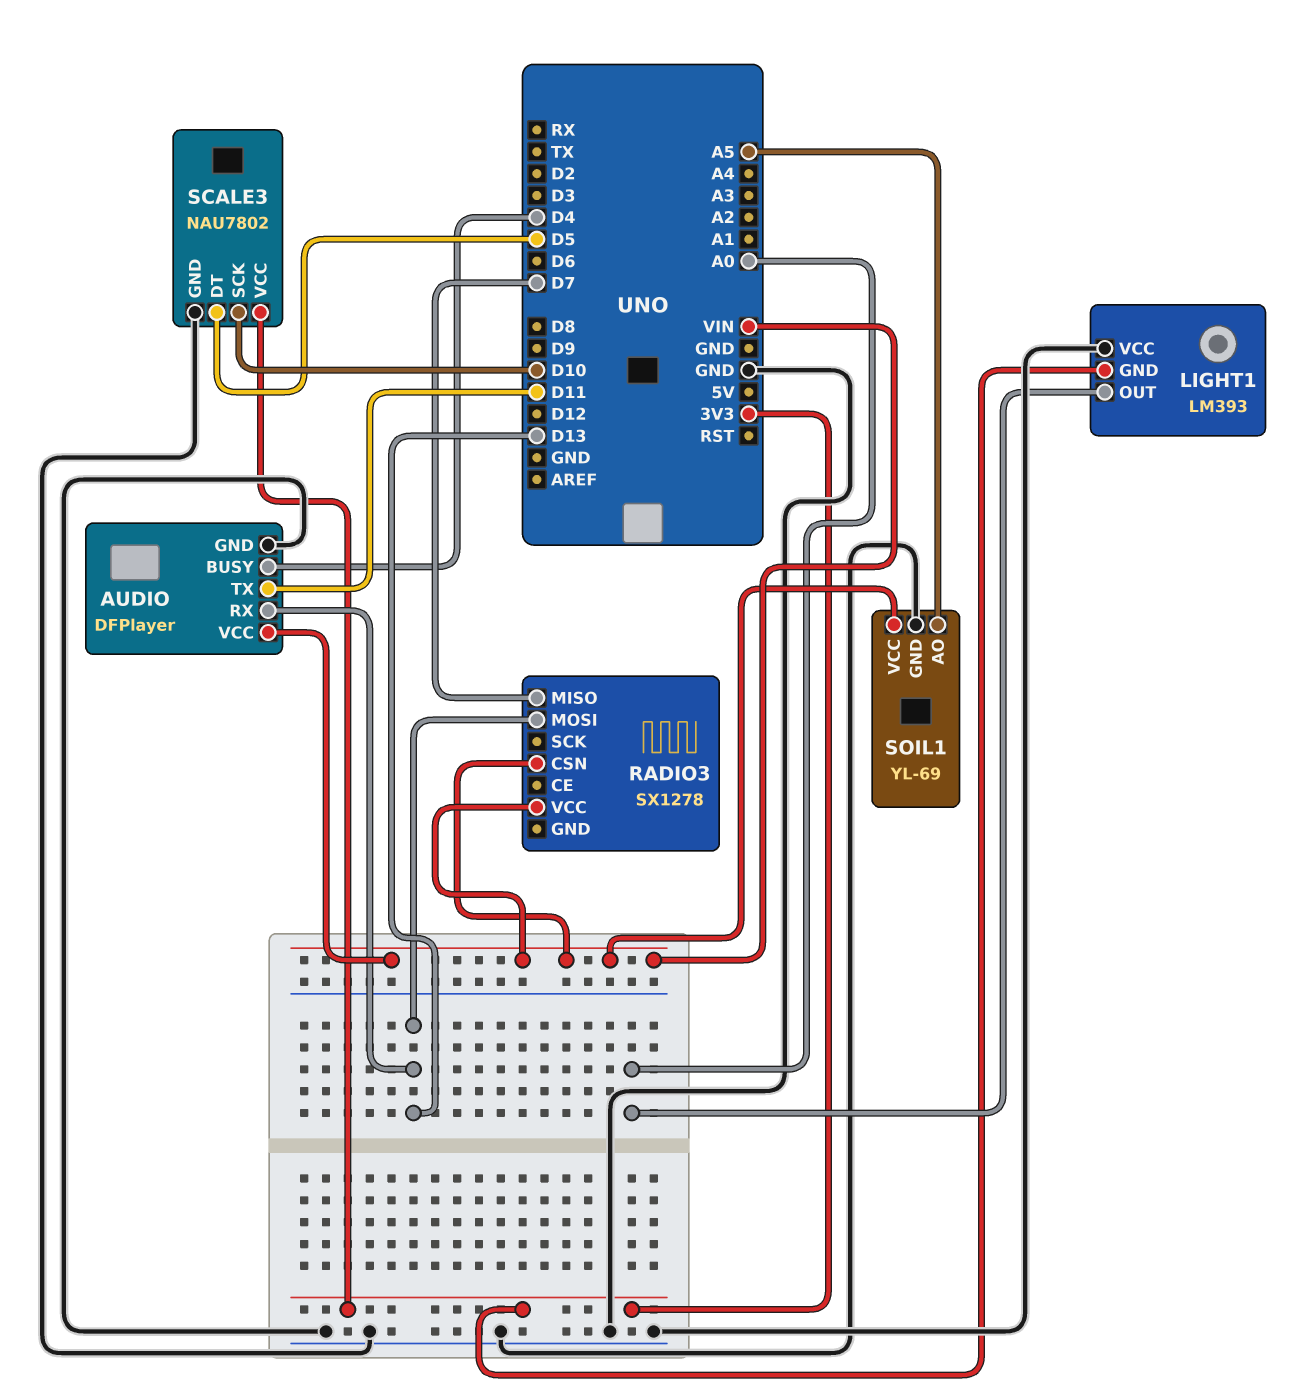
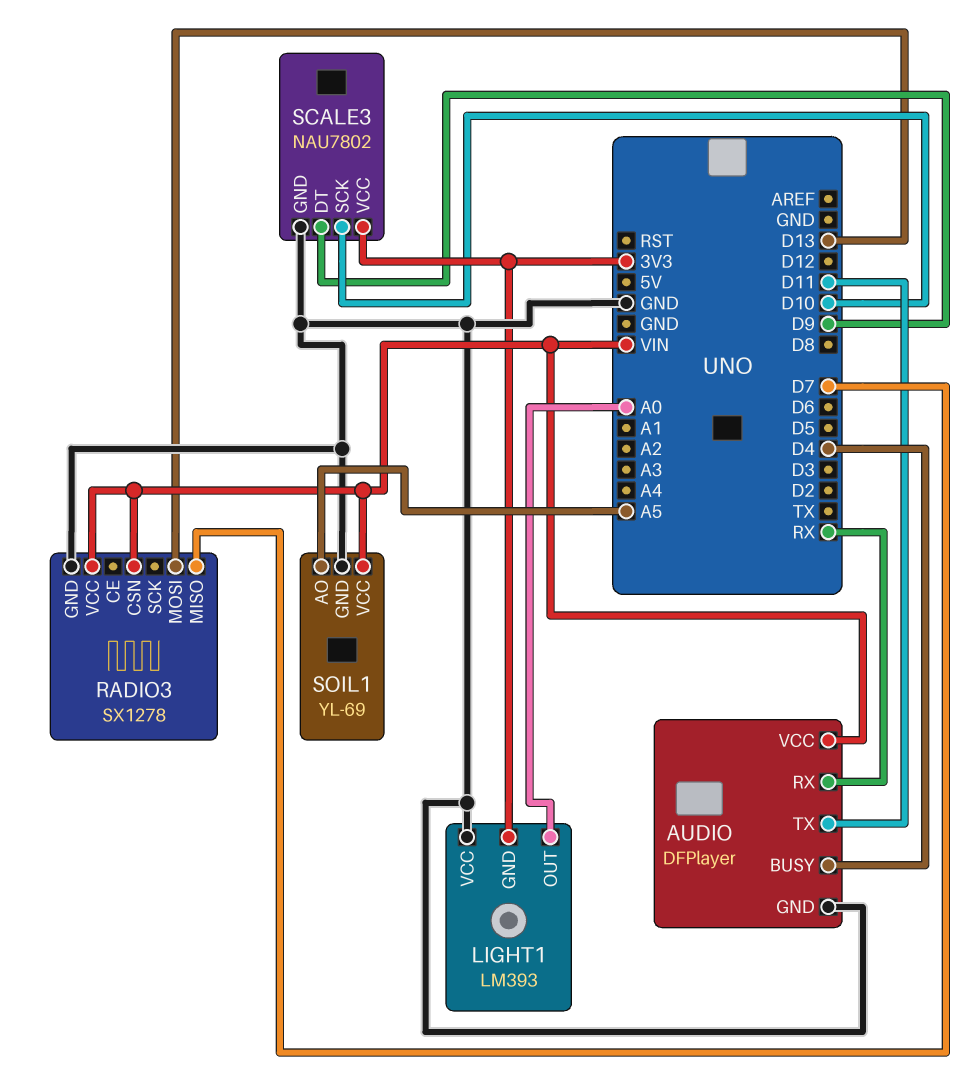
AUDIO pin RX: D13 -> RX
RADIO3 pin GND: none -> GND
SCALE3 pin DT: D5 -> D9

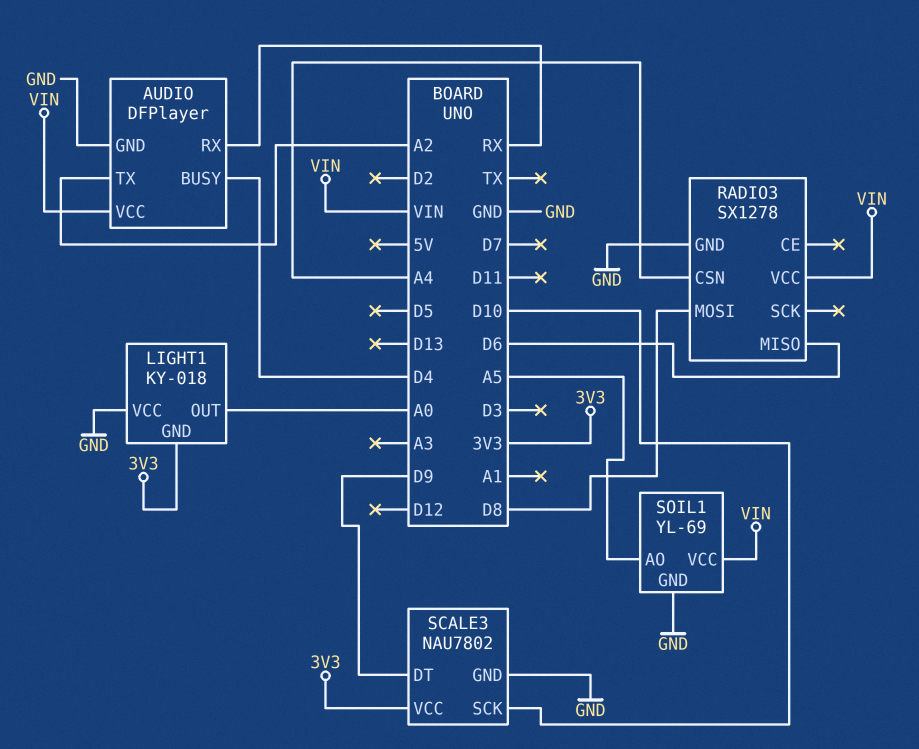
AUDIO pin TX: D11 -> A2
LIGHT1: LM393 -> KY-018
RADIO3 pin CSN: VIN -> A4
RADIO3 pin MISO: D7 -> D6
RADIO3 pin MOSI: D13 -> D8

